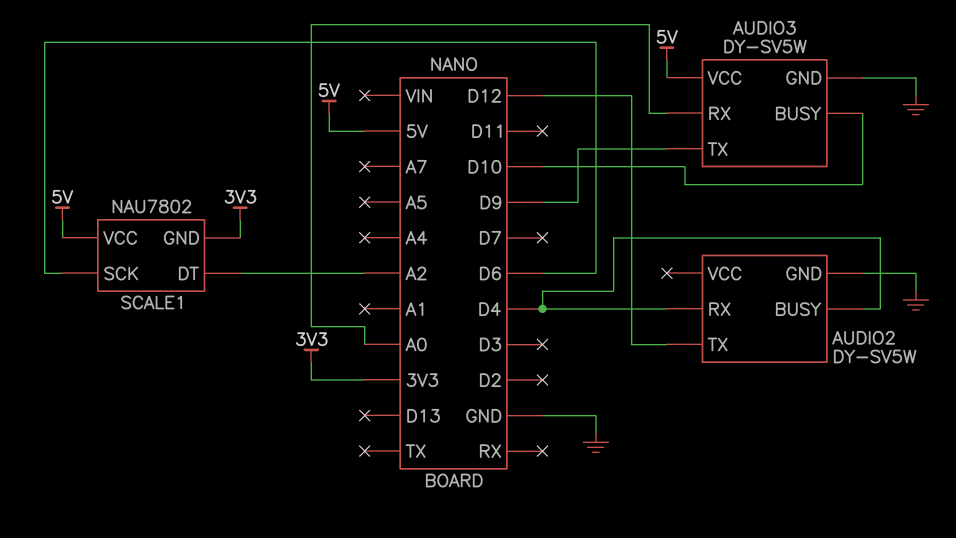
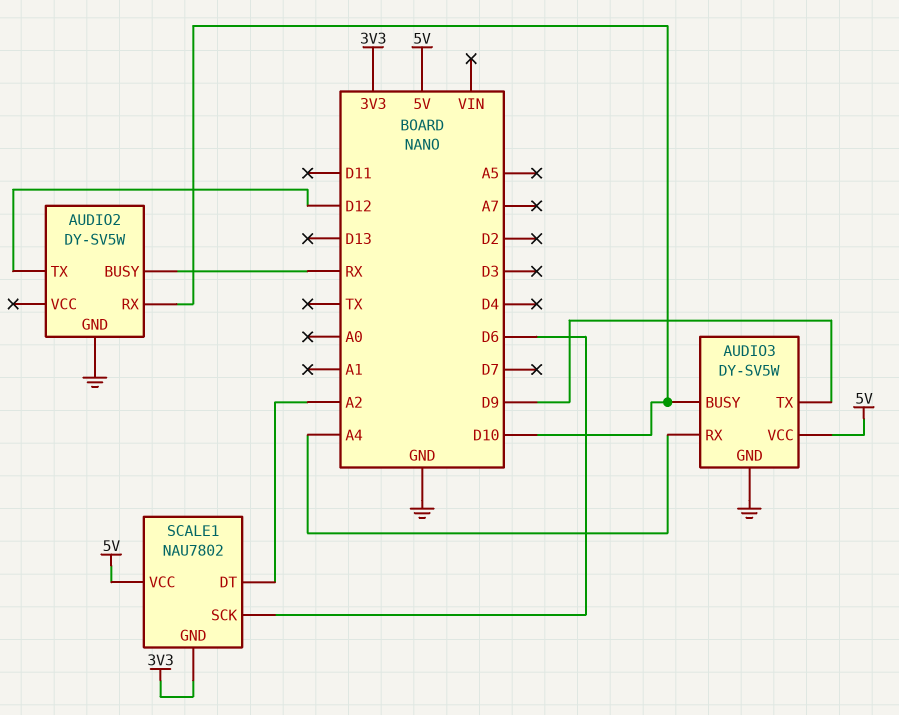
AUDIO2 pin BUSY: D4 -> RX
AUDIO2 pin RX: D4 -> D10
AUDIO3 pin RX: A0 -> A4

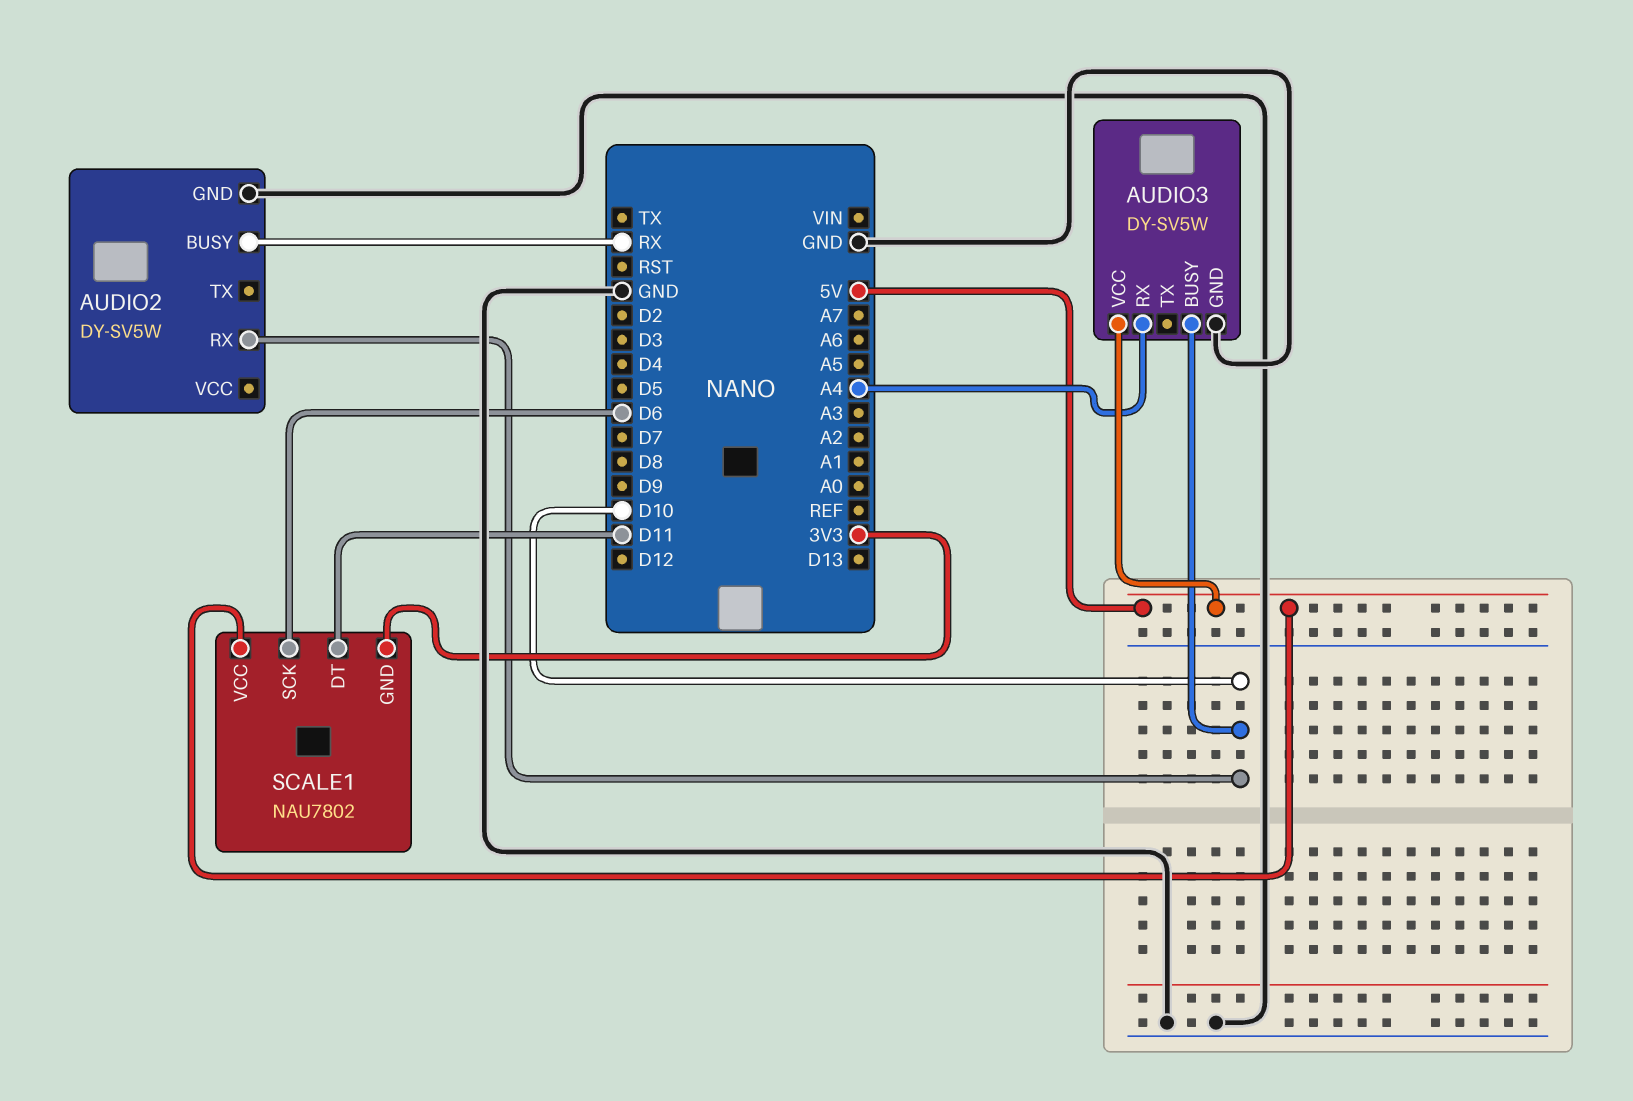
AUDIO2 pin TX: D12 -> none
AUDIO3 pin TX: D9 -> none
SCALE1 pin DT: A2 -> D11

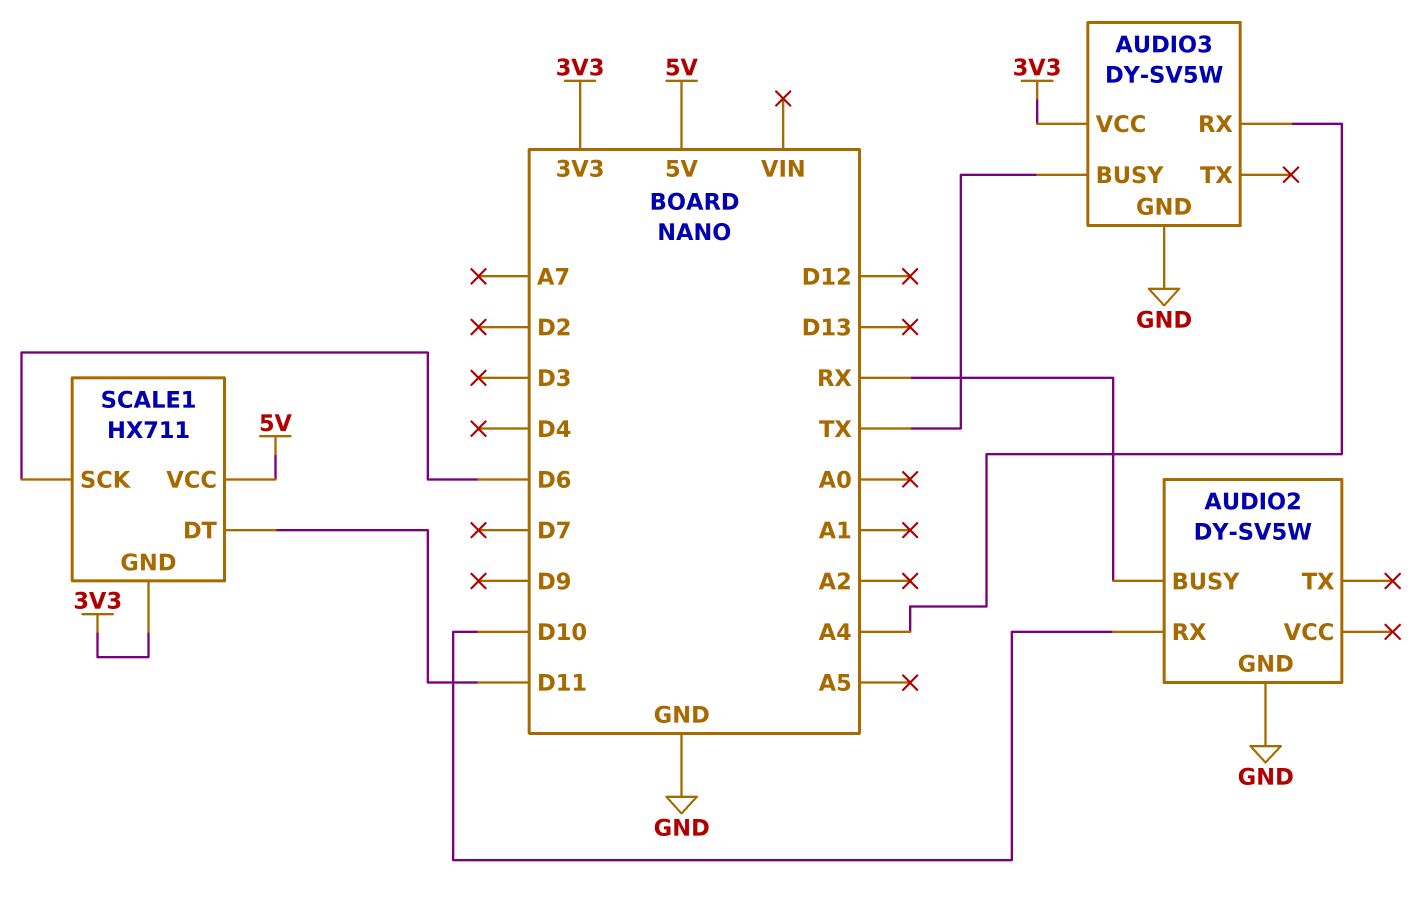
AUDIO3 pin BUSY: D10 -> TX
AUDIO3 pin VCC: 5V -> 3V3
SCALE1: NAU7802 -> HX711

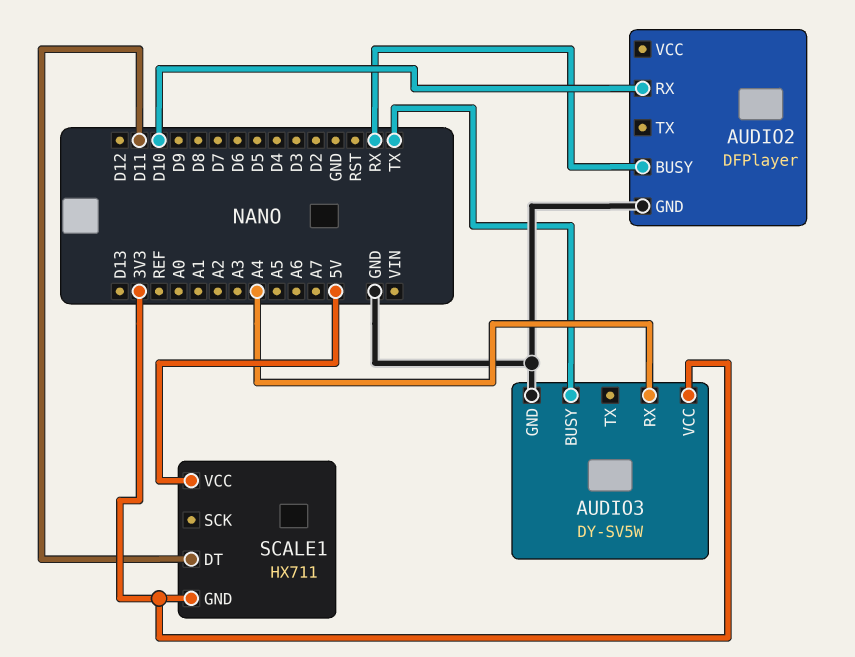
AUDIO2: DY-SV5W -> DFPlayer
SCALE1 pin SCK: D6 -> none

